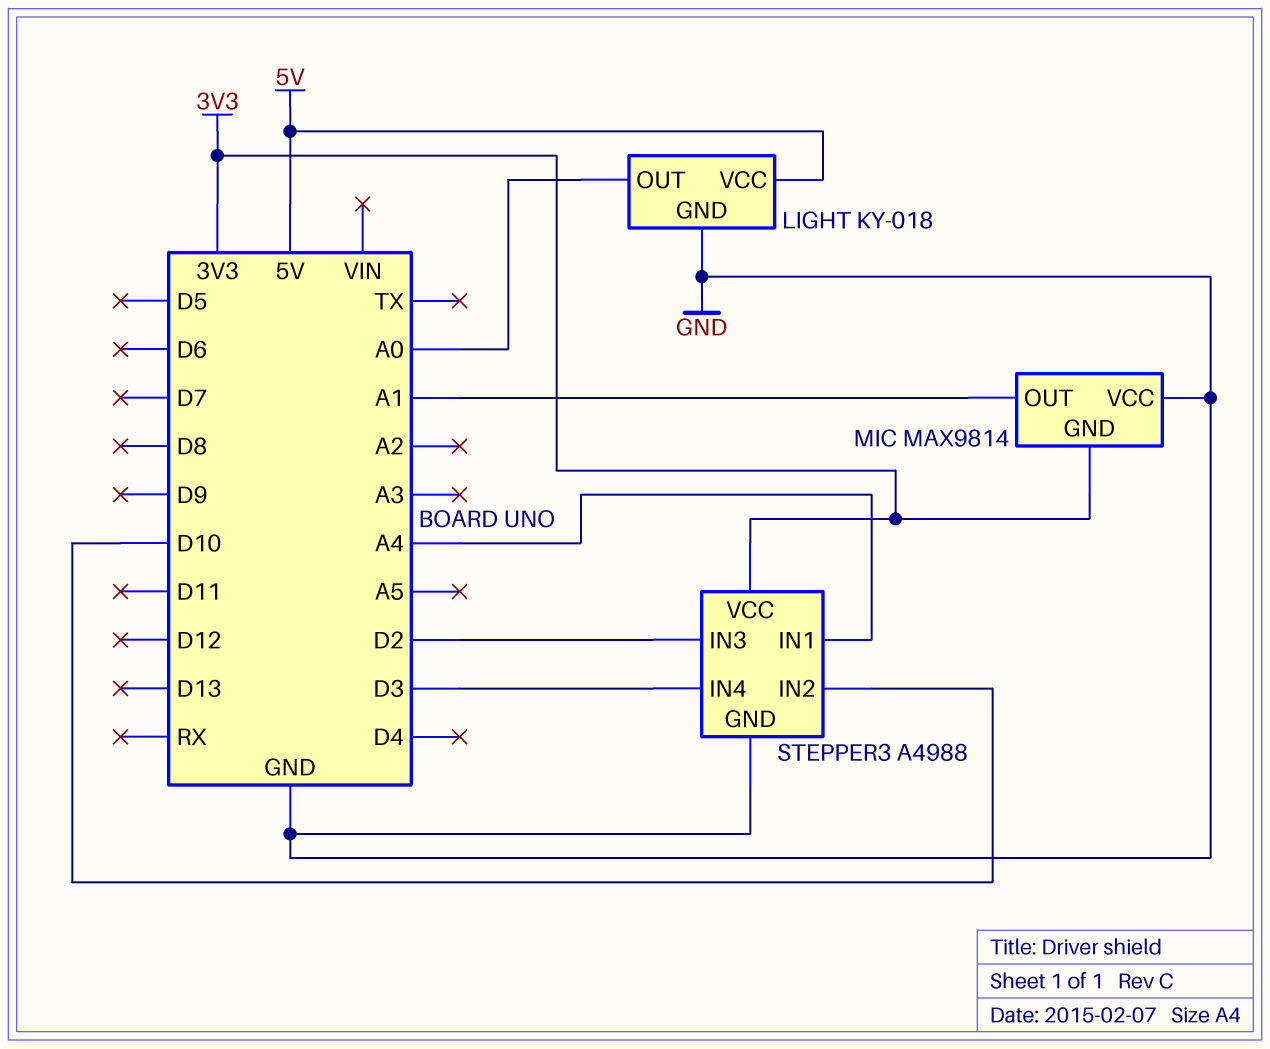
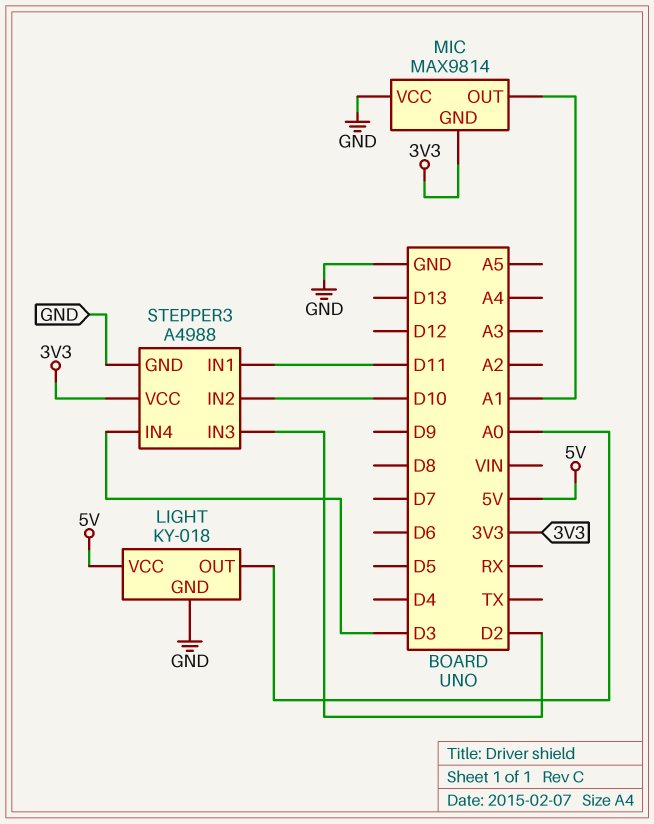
STEPPER3 pin IN1: A4 -> D11

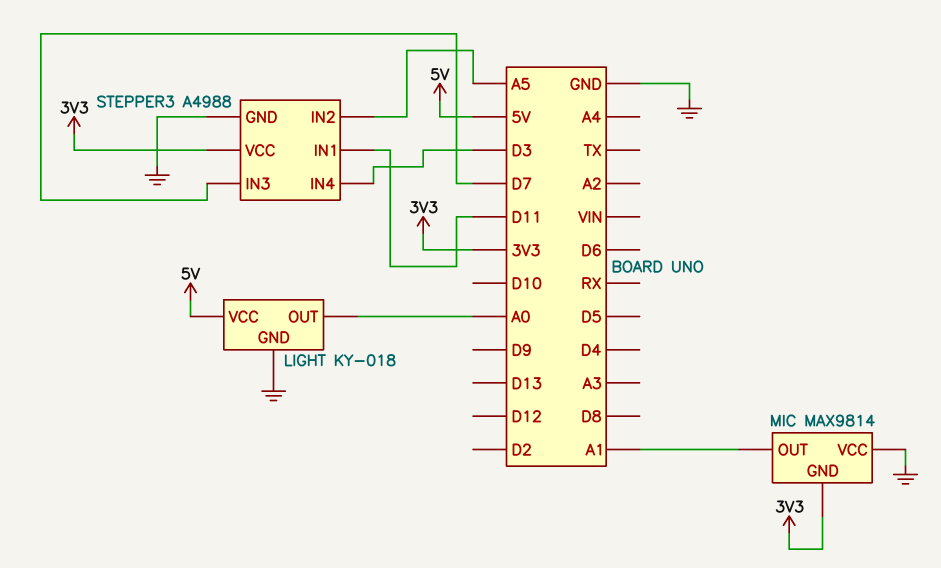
STEPPER3 pin IN2: D10 -> A5
STEPPER3 pin IN3: D2 -> D7

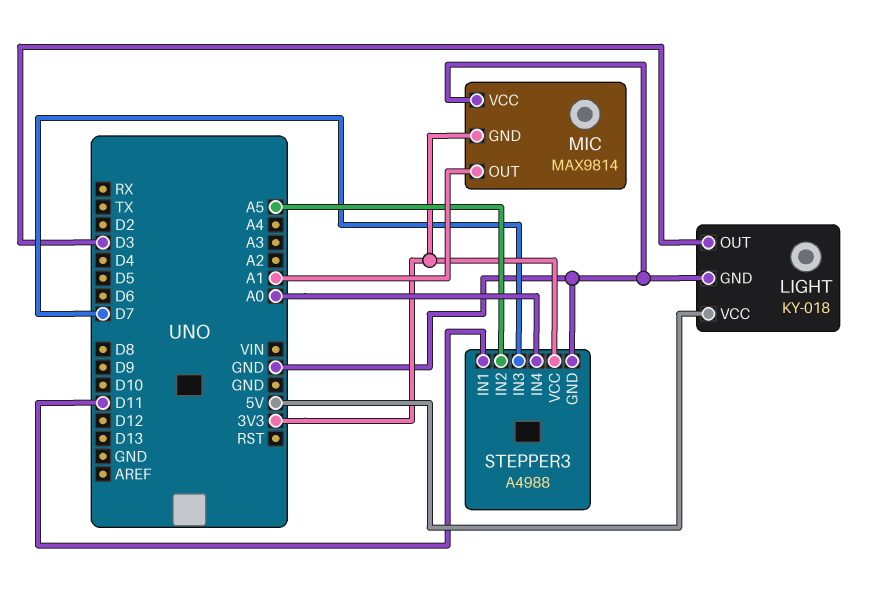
LIGHT pin OUT: A0 -> D3
STEPPER3 pin IN4: D3 -> A0

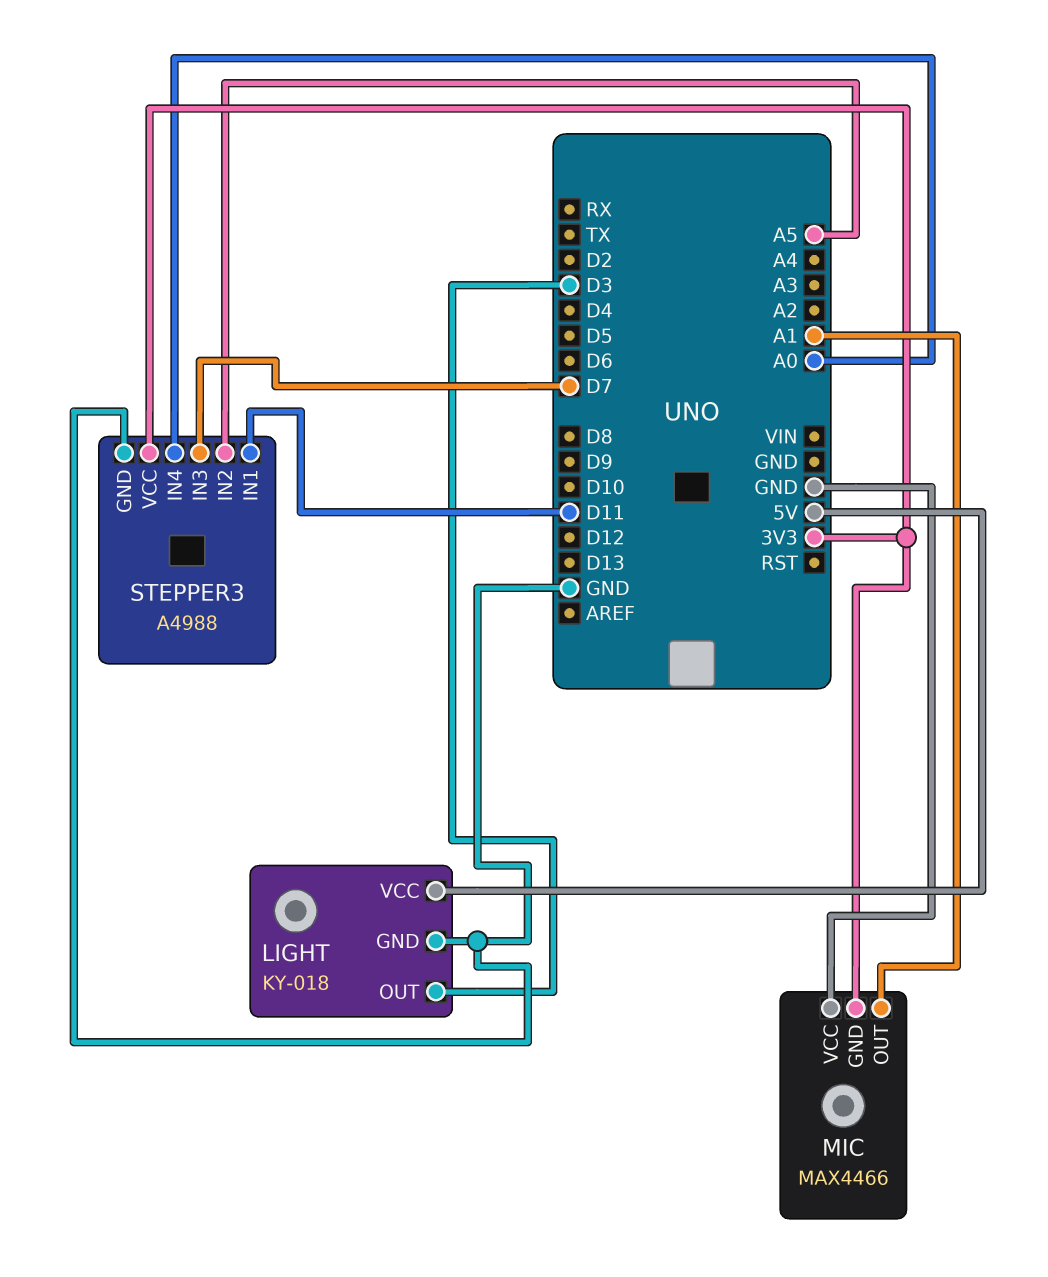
MIC: MAX9814 -> MAX4466

